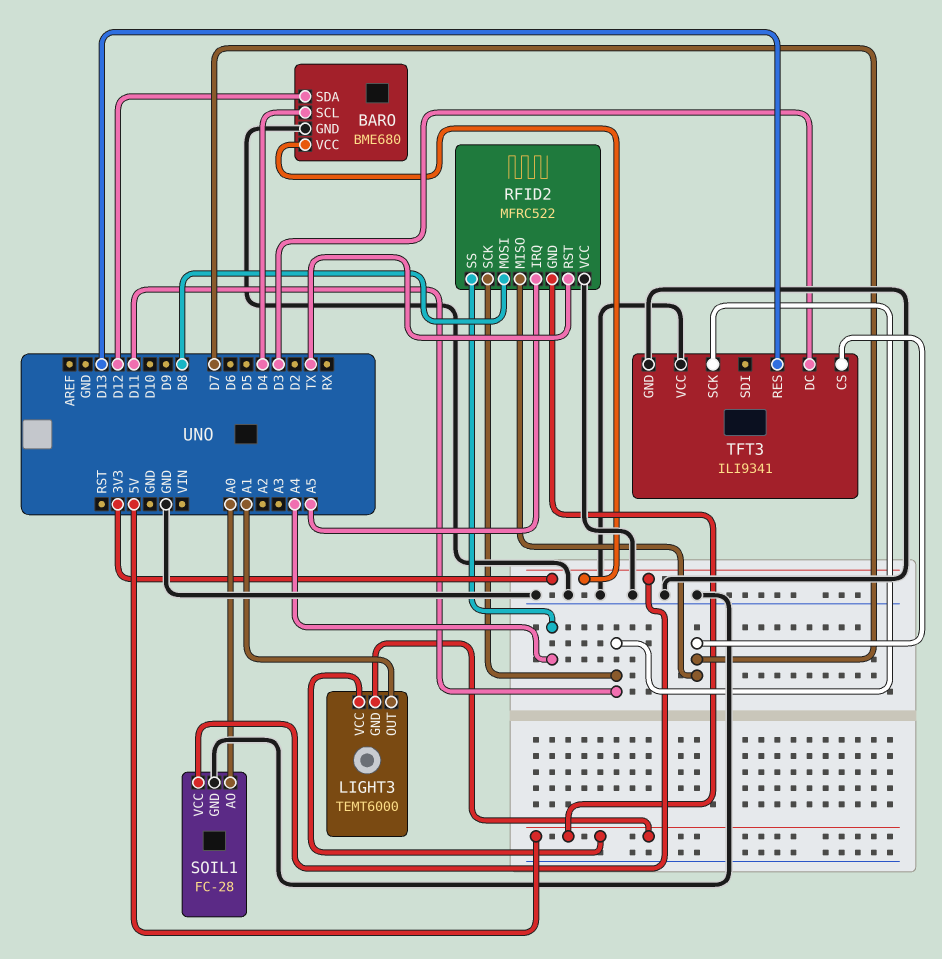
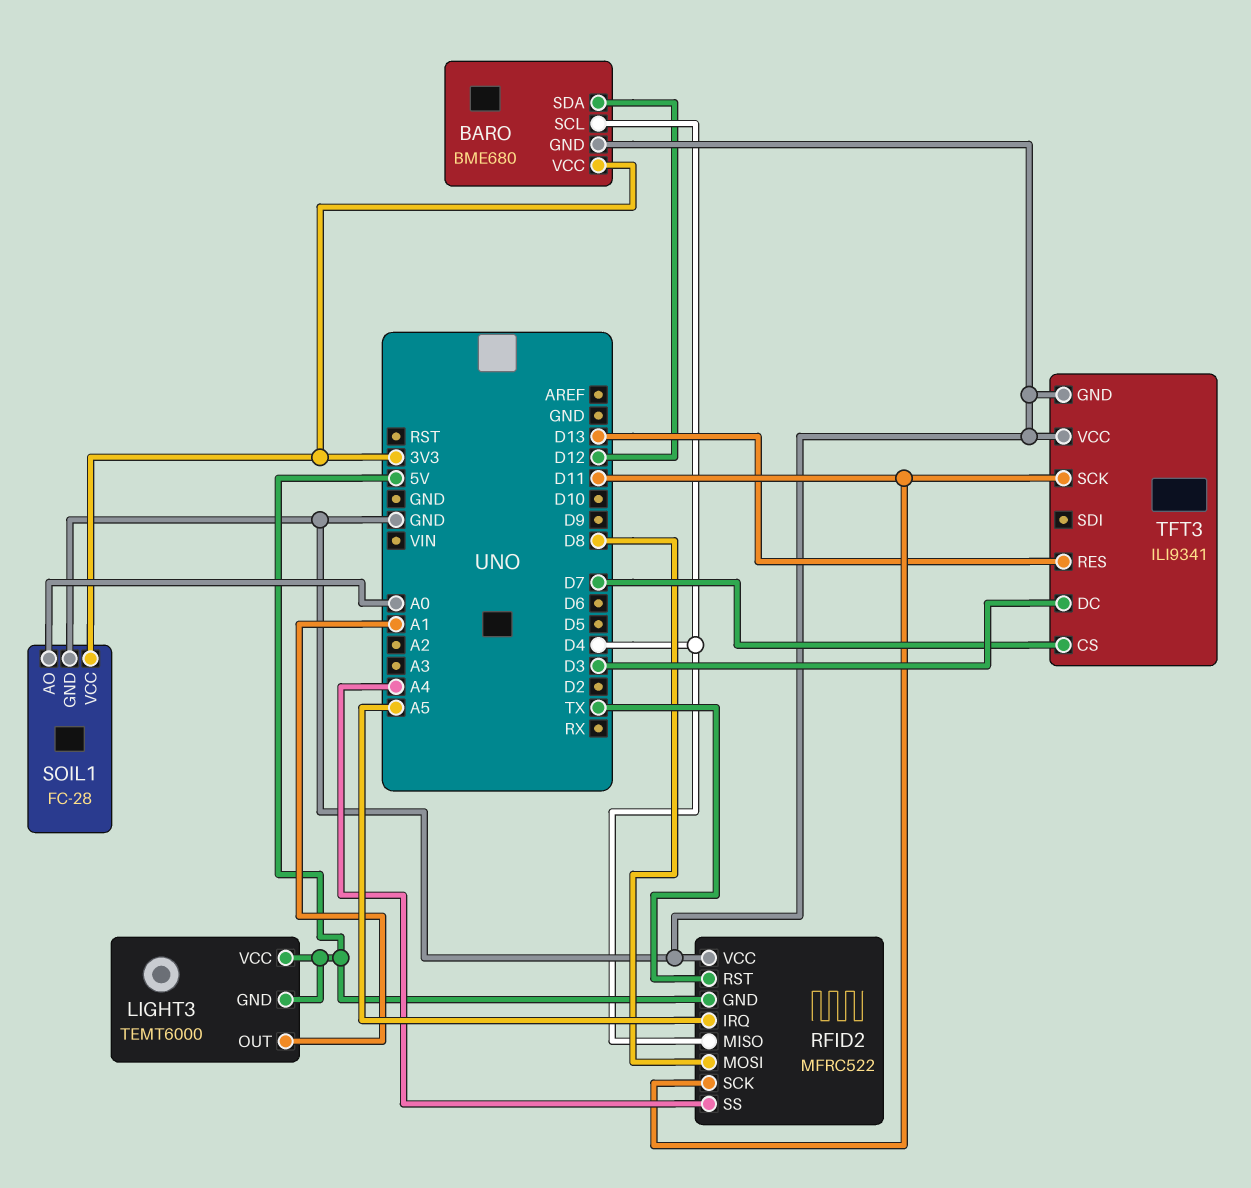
RFID2 pin MISO: D7 -> D4

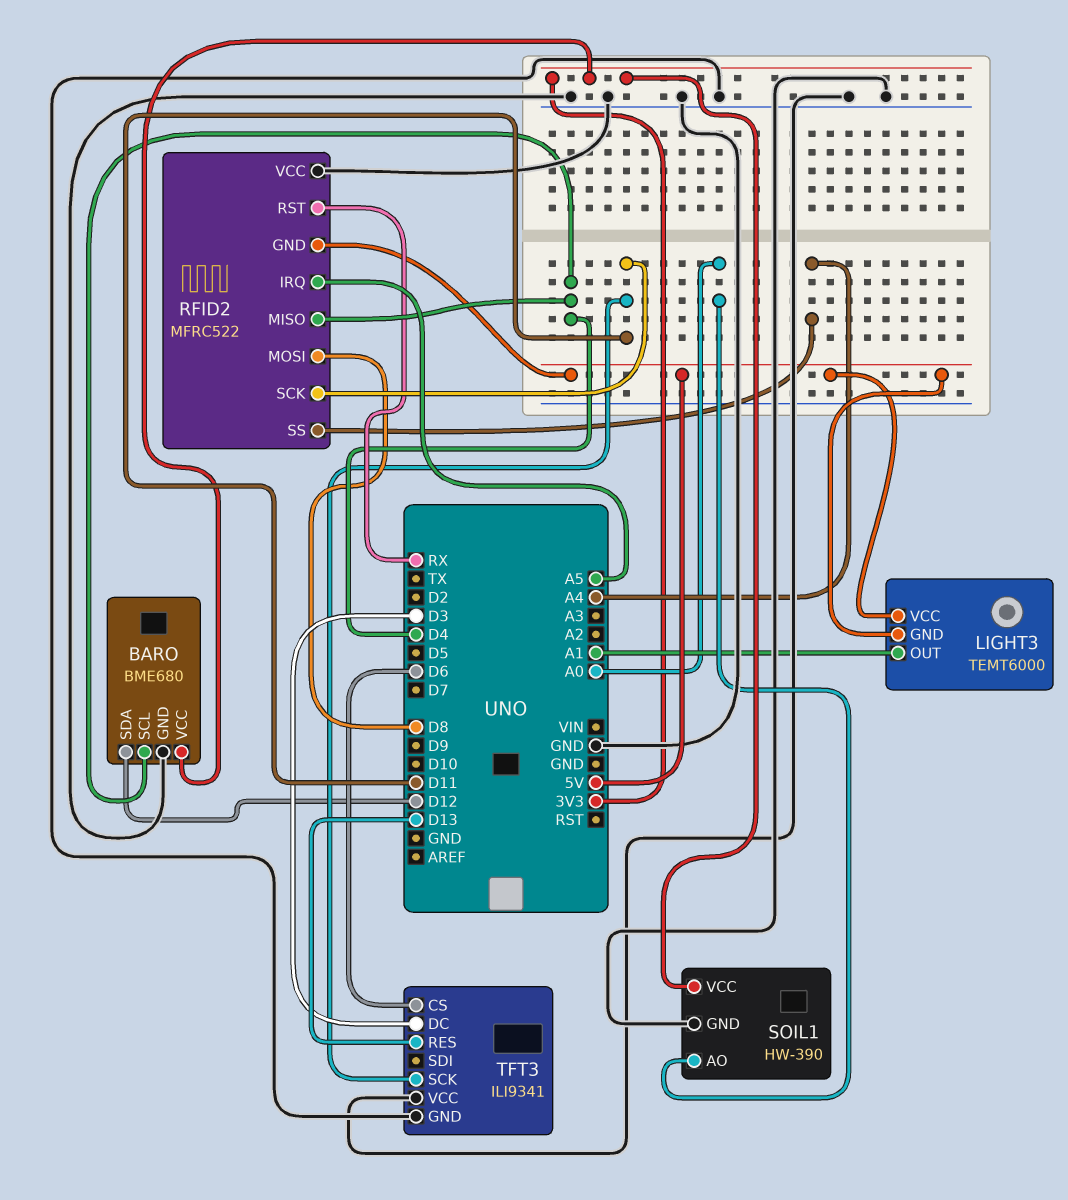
RFID2 pin RST: TX -> RX
SOIL1: FC-28 -> HW-390
TFT3 pin CS: D7 -> D6

